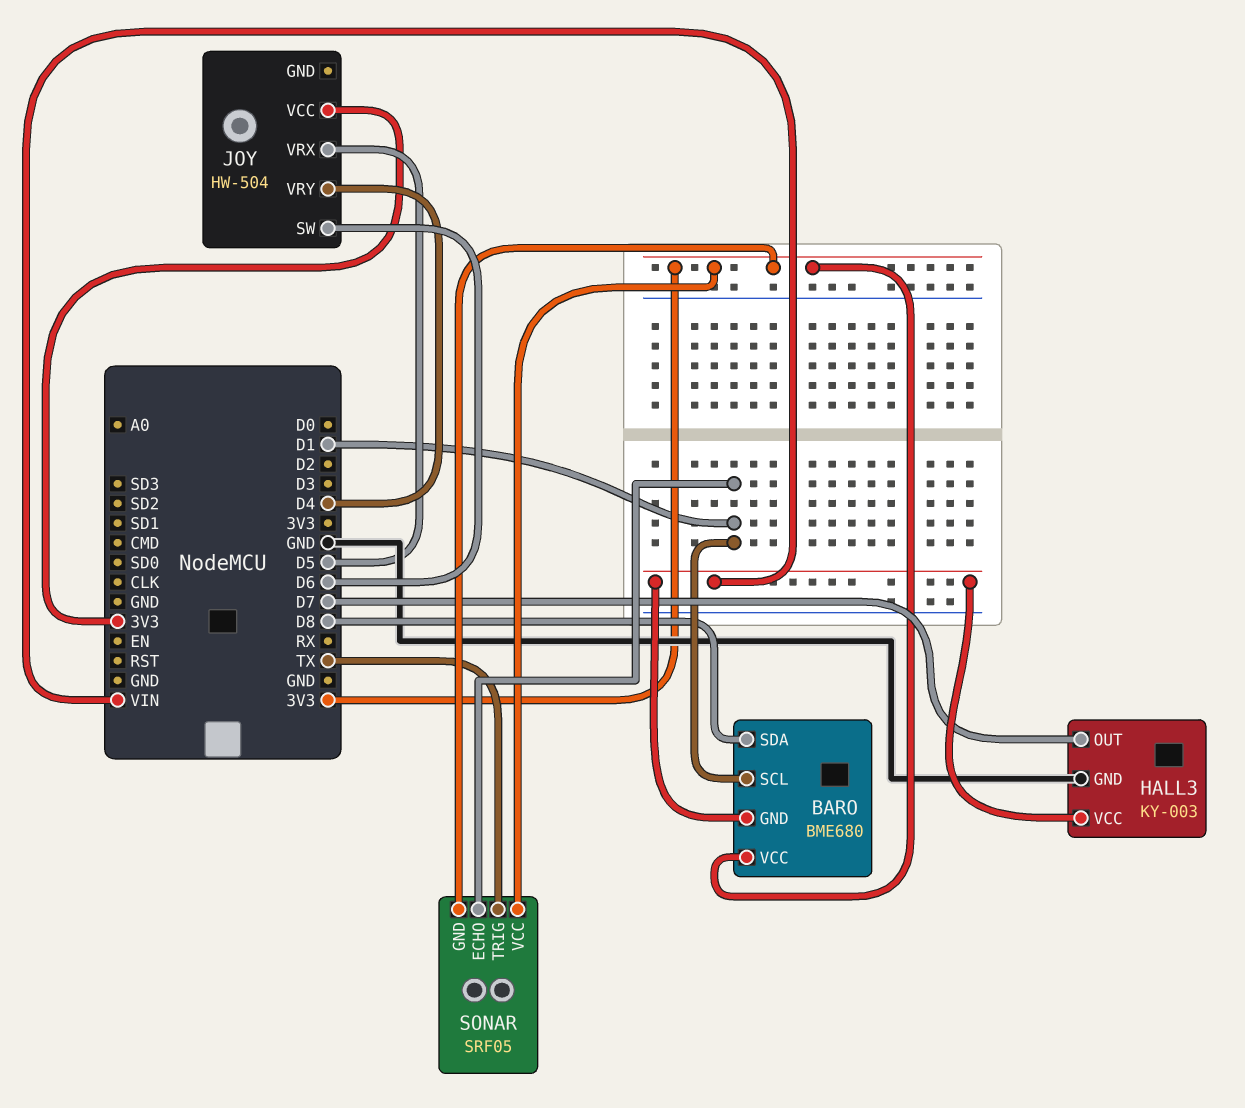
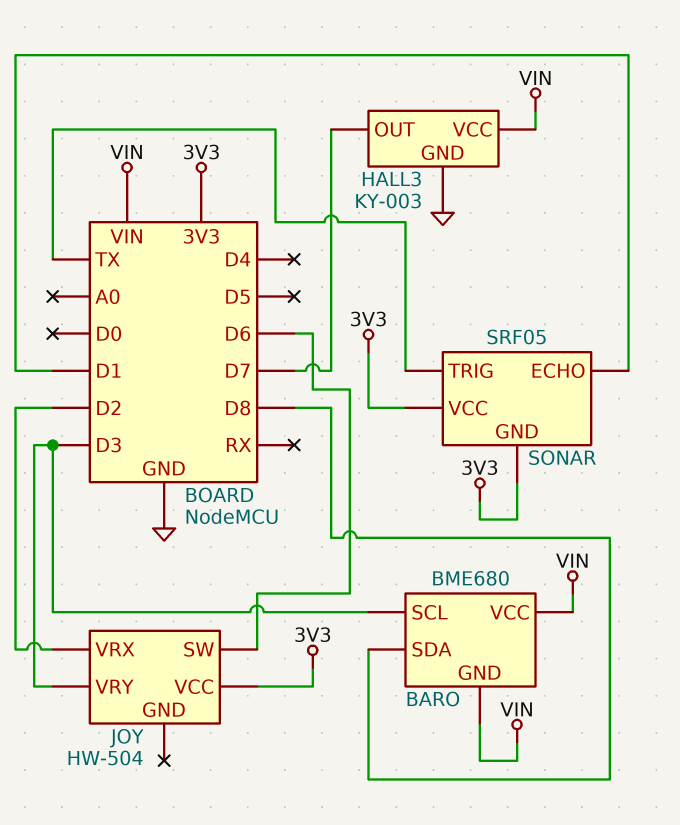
BARO pin SCL: D1 -> D3
BARO pin VCC: 3V3 -> VIN
JOY pin VRX: D5 -> D2
JOY pin VRY: D4 -> D3

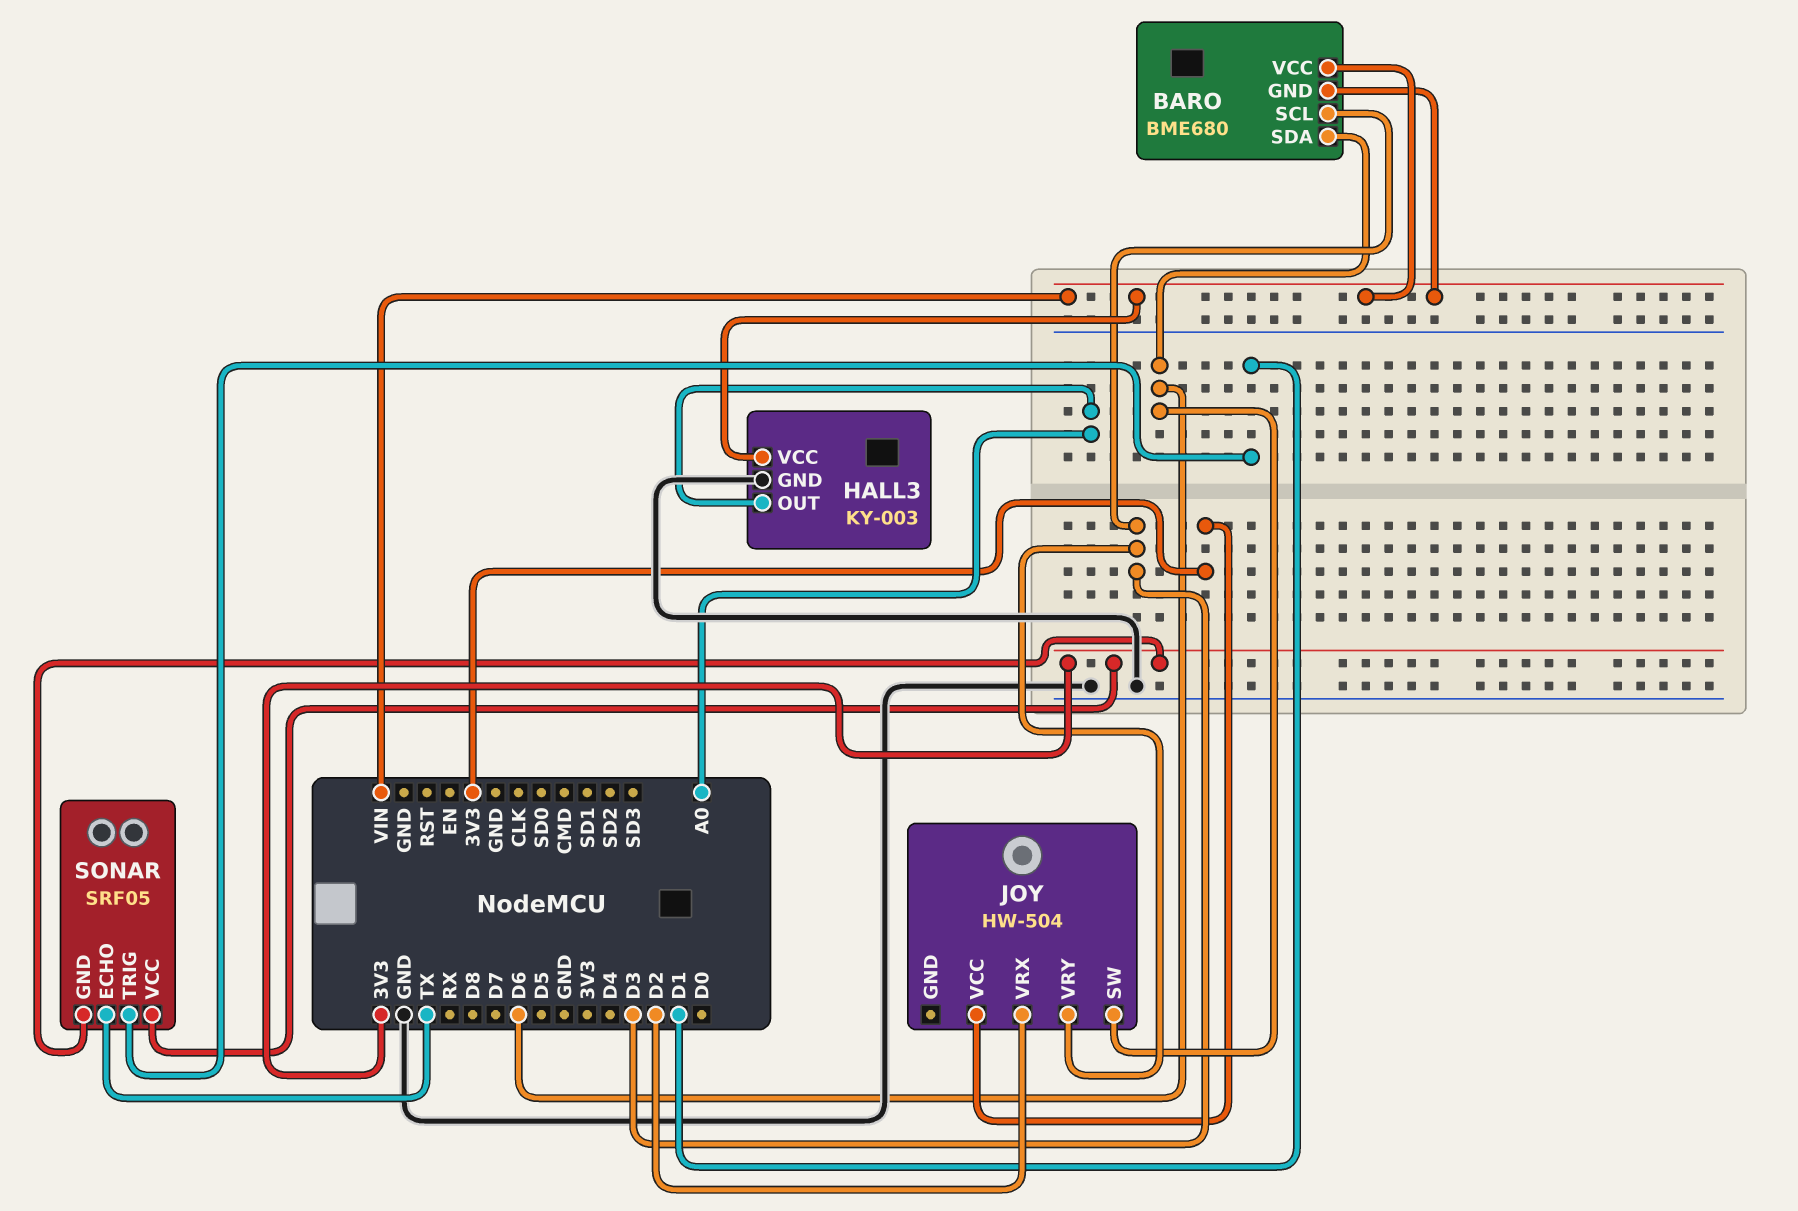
BARO pin SDA: D8 -> D6
HALL3 pin OUT: D7 -> A0
SONAR pin ECHO: D1 -> TX
SONAR pin TRIG: TX -> D1

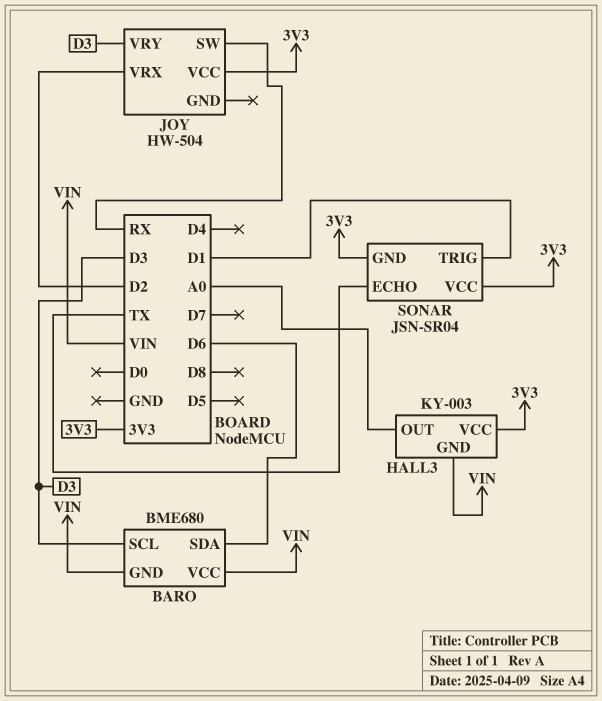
HALL3 pin GND: GND -> VIN
HALL3 pin VCC: VIN -> 3V3
JOY pin SW: D6 -> RX
SONAR: SRF05 -> JSN-SR04

